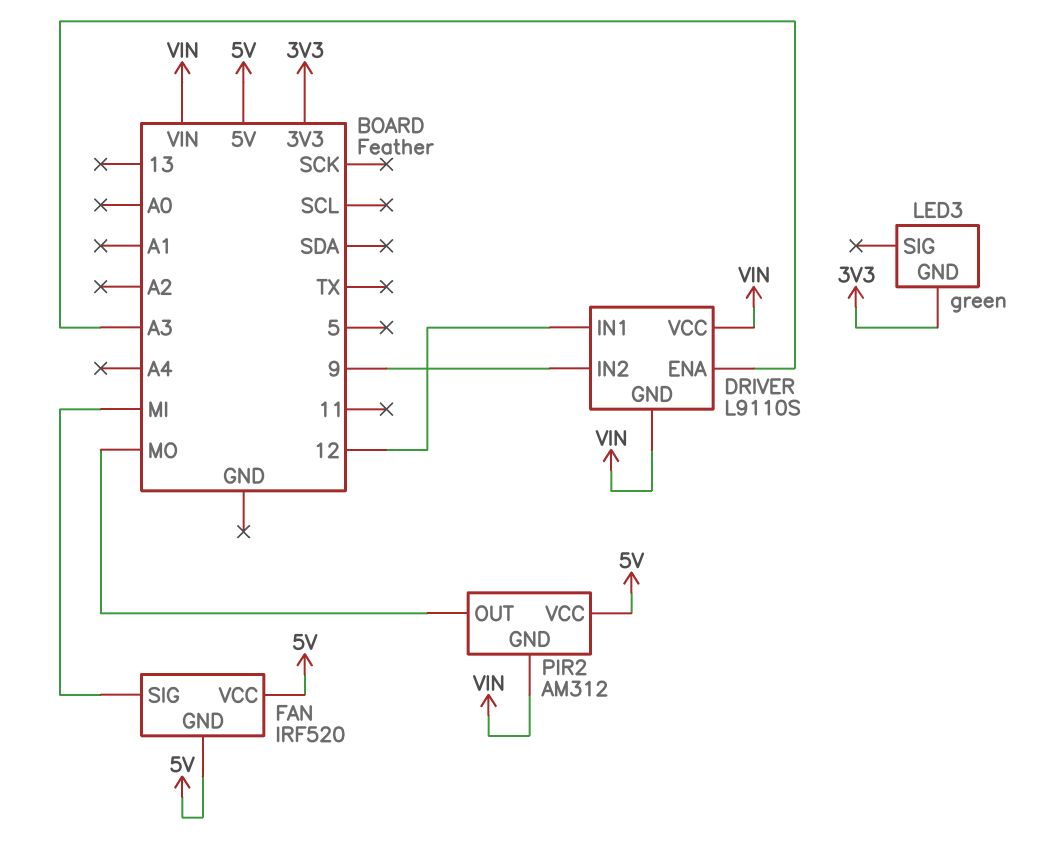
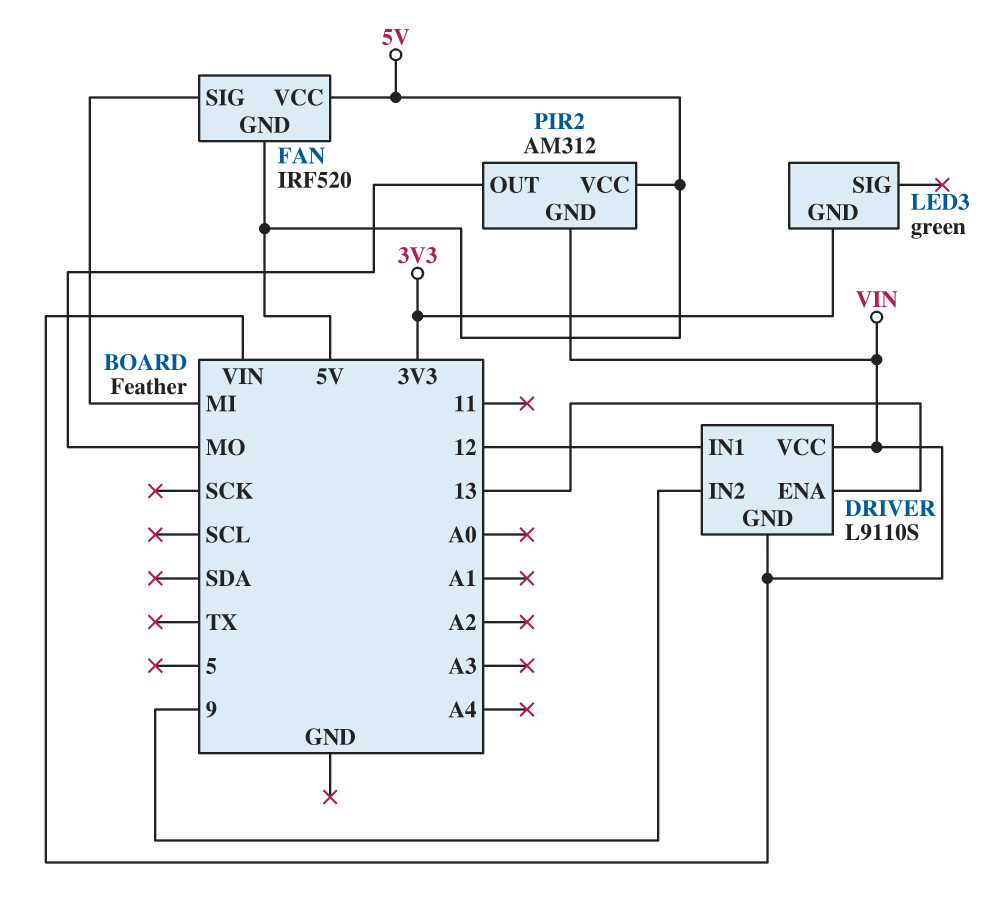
DRIVER pin ENA: A3 -> 13

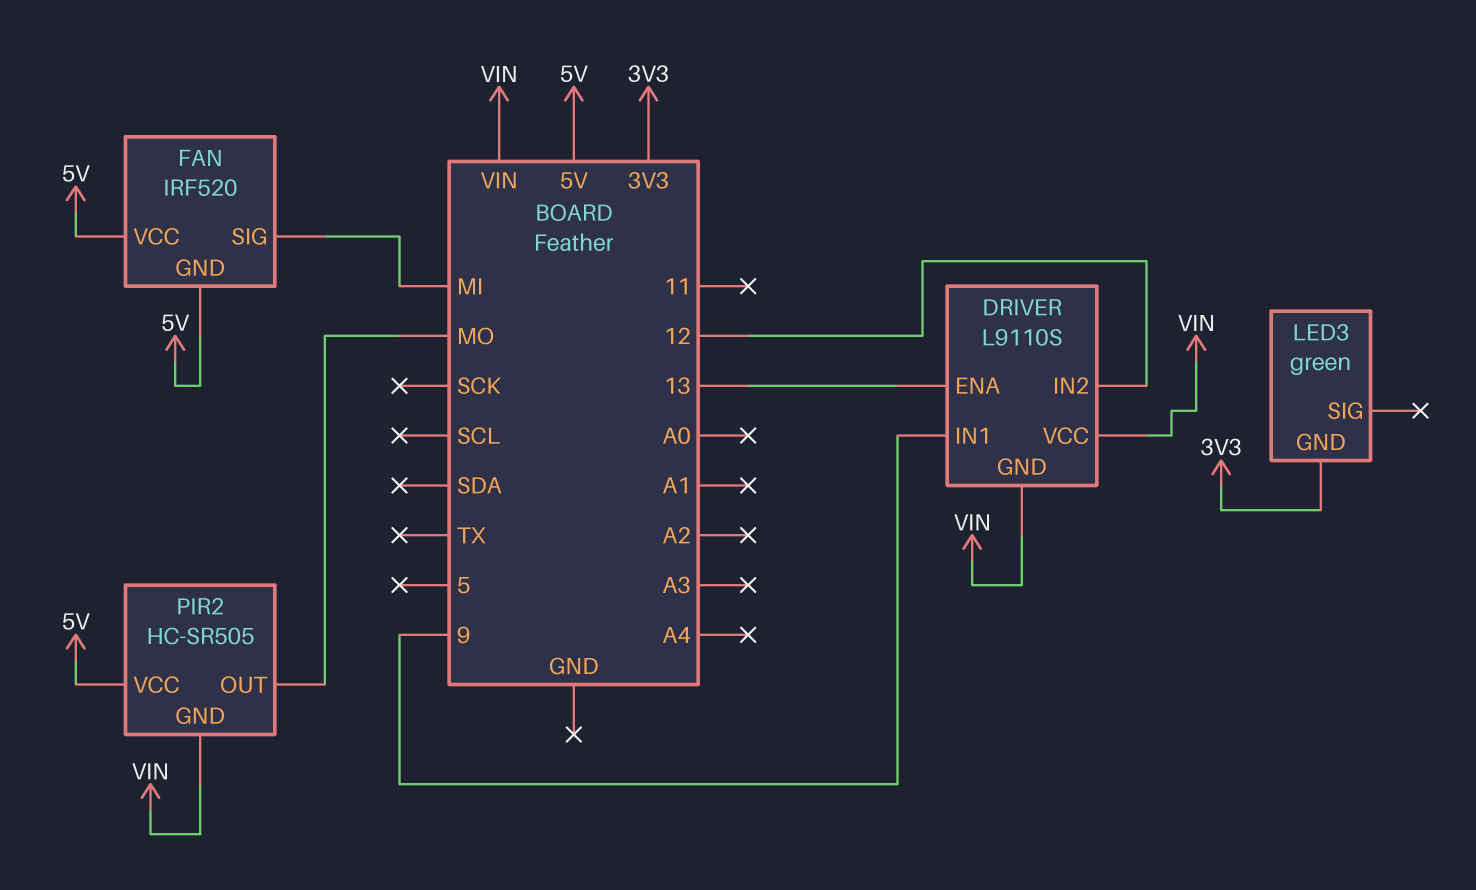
DRIVER pin IN1: 12 -> 9
DRIVER pin IN2: 9 -> 12
PIR2: AM312 -> HC-SR505

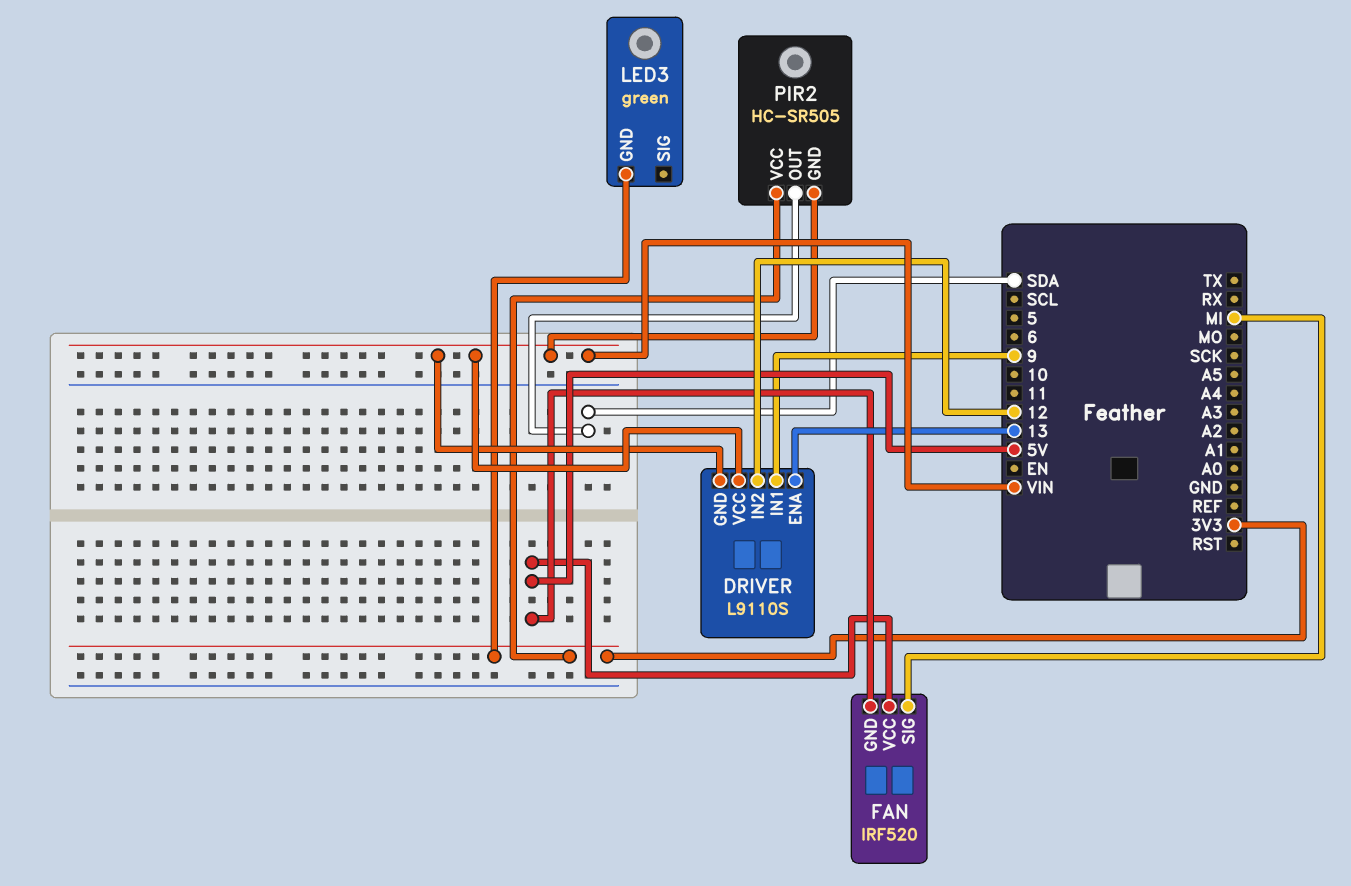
PIR2 pin OUT: MO -> SDA
PIR2 pin VCC: 5V -> 3V3

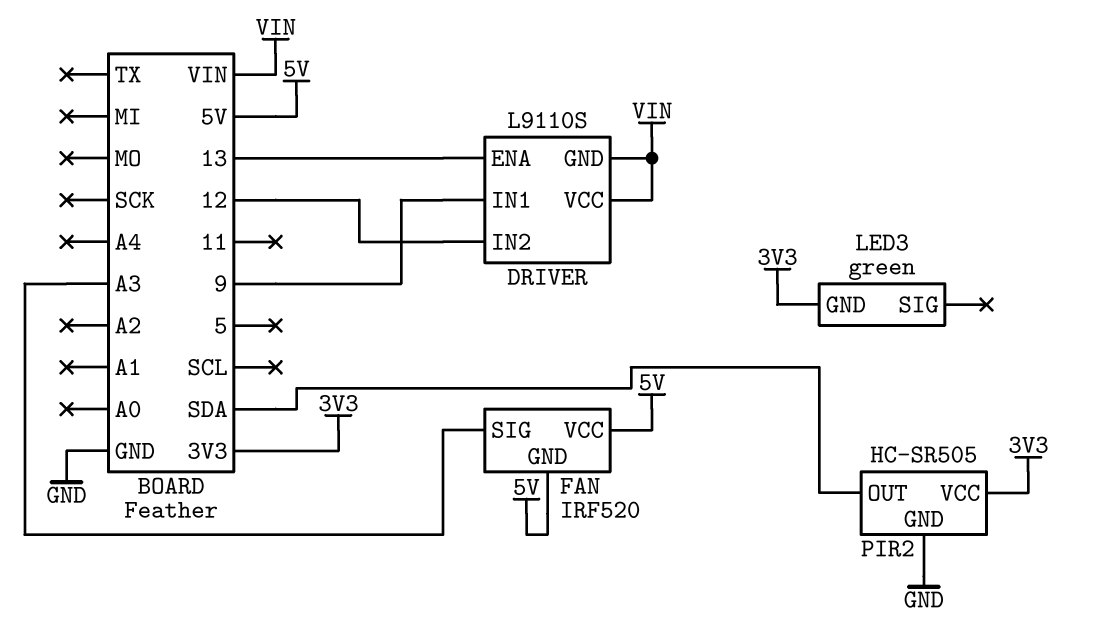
FAN pin SIG: MI -> A3
PIR2 pin GND: VIN -> GND

